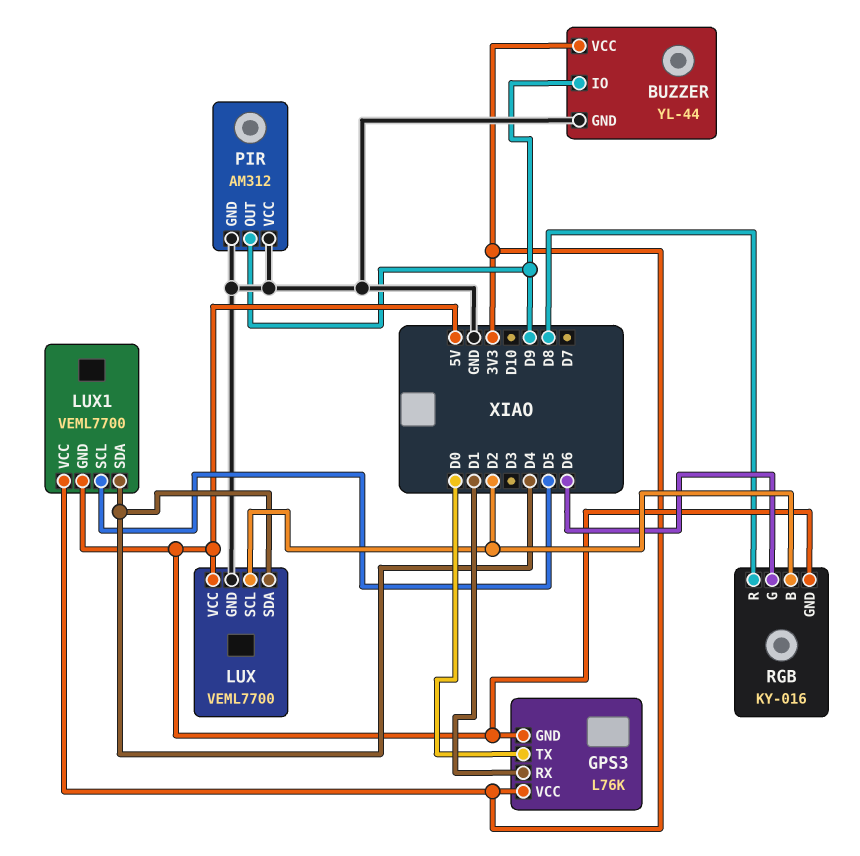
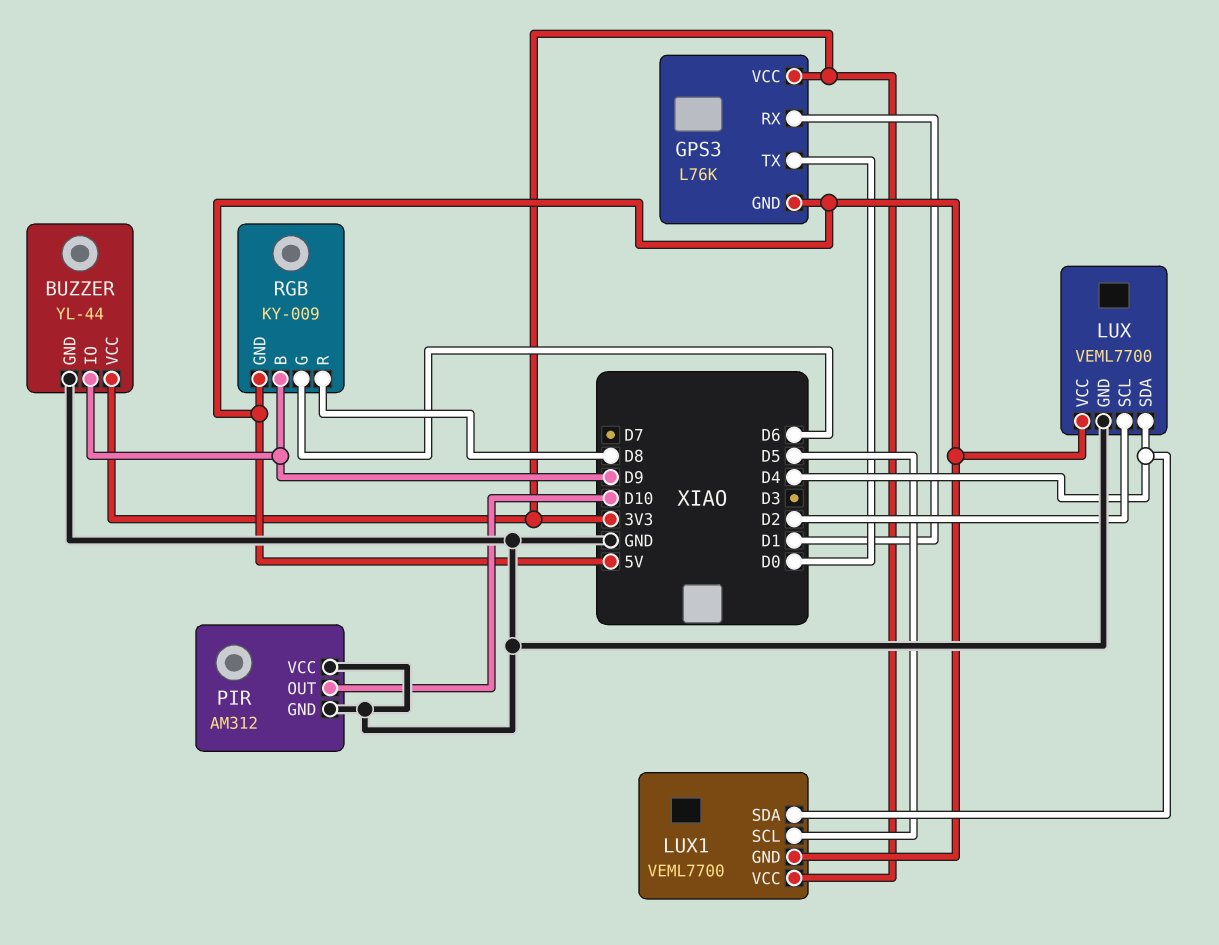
PIR pin OUT: D9 -> D10
RGB: KY-016 -> KY-009
RGB pin B: D2 -> D9

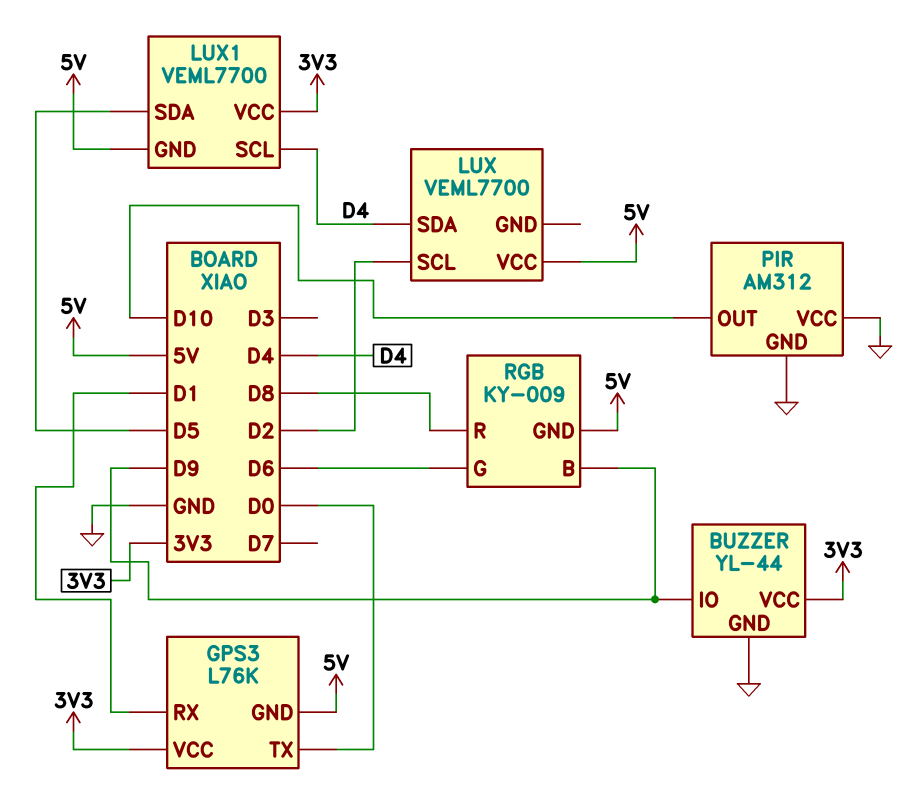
LUX pin GND: GND -> none
LUX1 pin SCL: D5 -> D4
LUX1 pin SDA: D4 -> D5

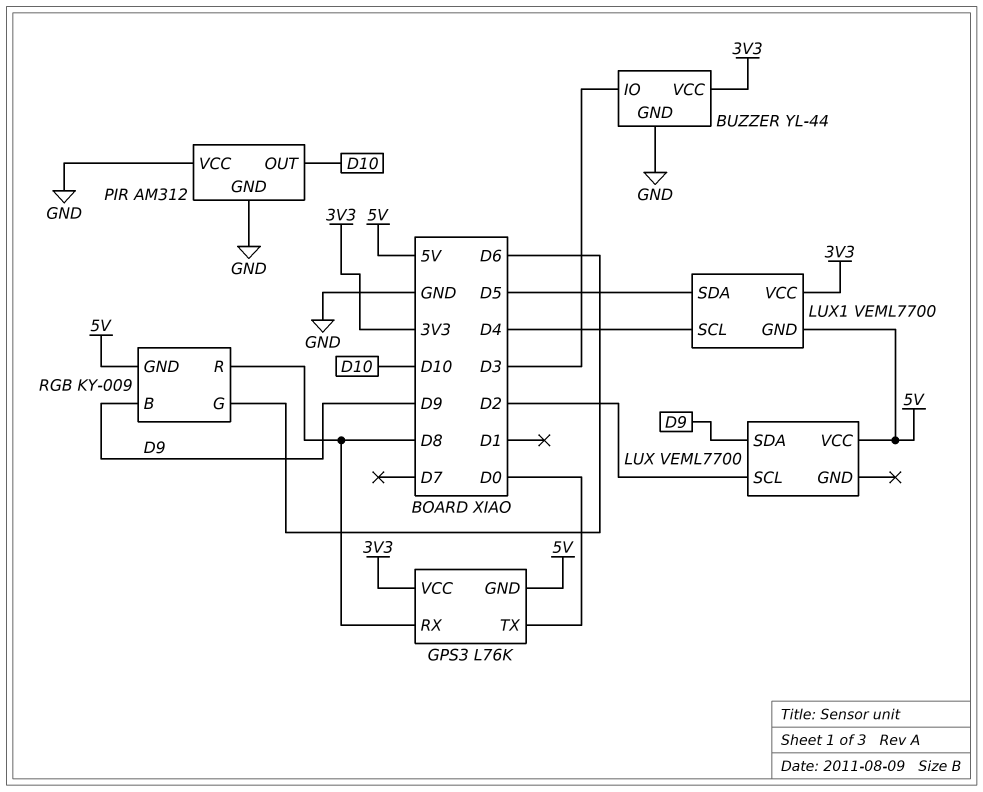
BUZZER pin IO: D9 -> D3
GPS3 pin RX: D1 -> D8
LUX pin SDA: D4 -> D9

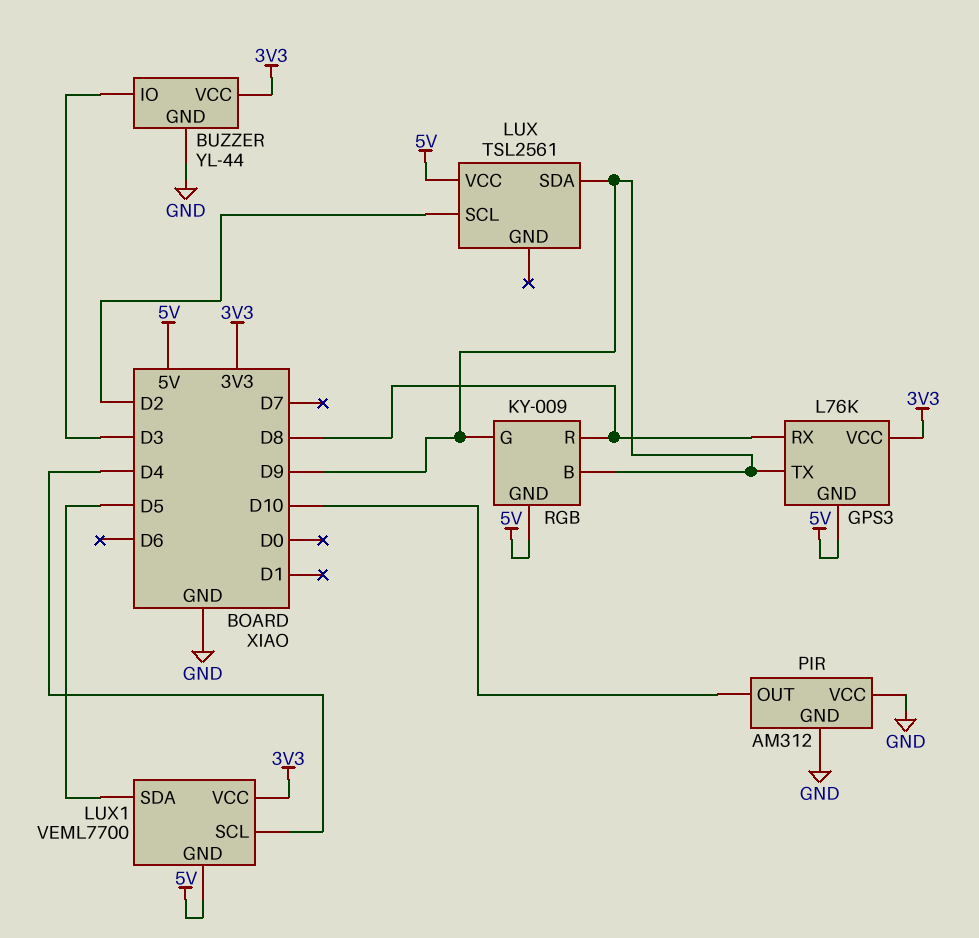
GPS3 pin TX: D0 -> D9
LUX: VEML7700 -> TSL2561
RGB pin G: D6 -> D9

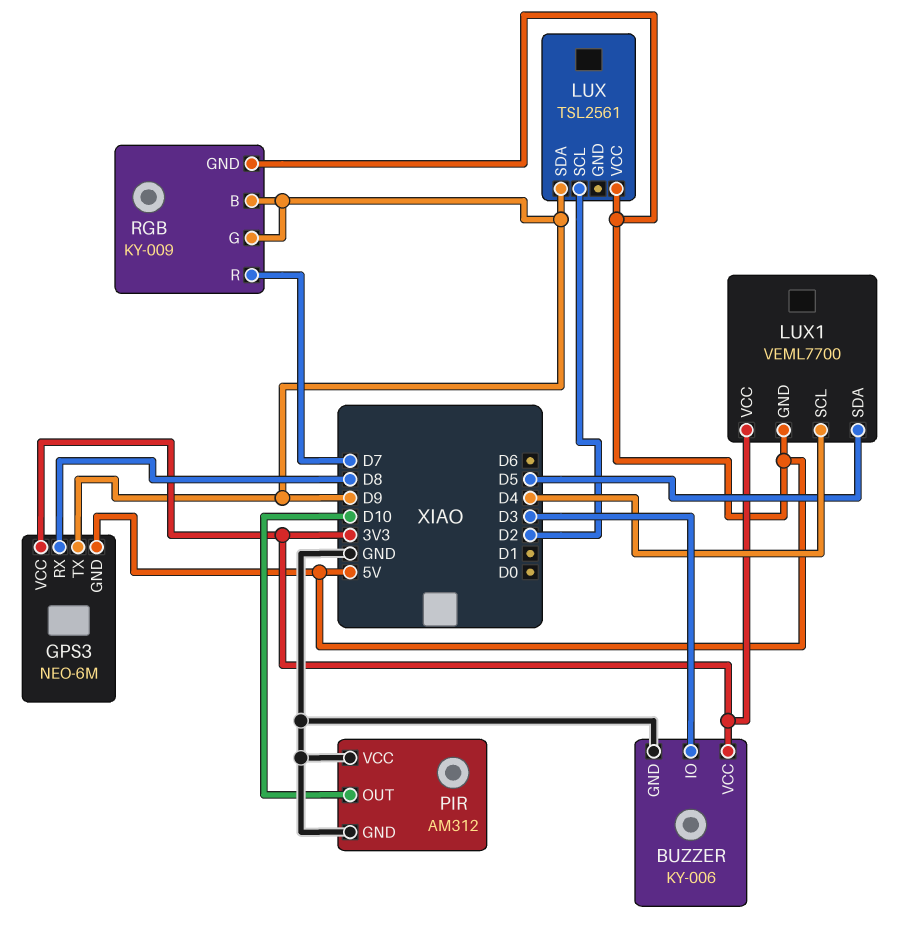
BUZZER: YL-44 -> KY-006
GPS3: L76K -> NEO-6M
RGB pin R: D8 -> D7

